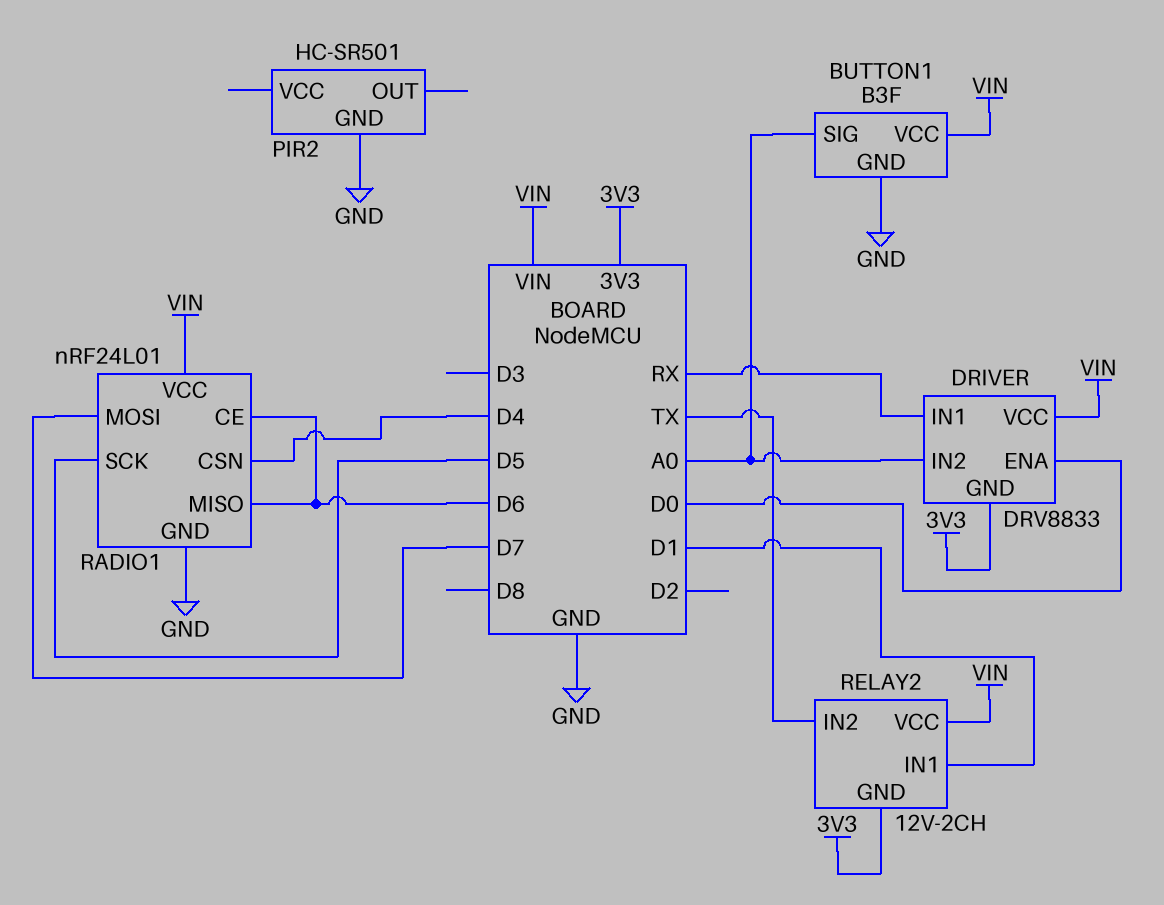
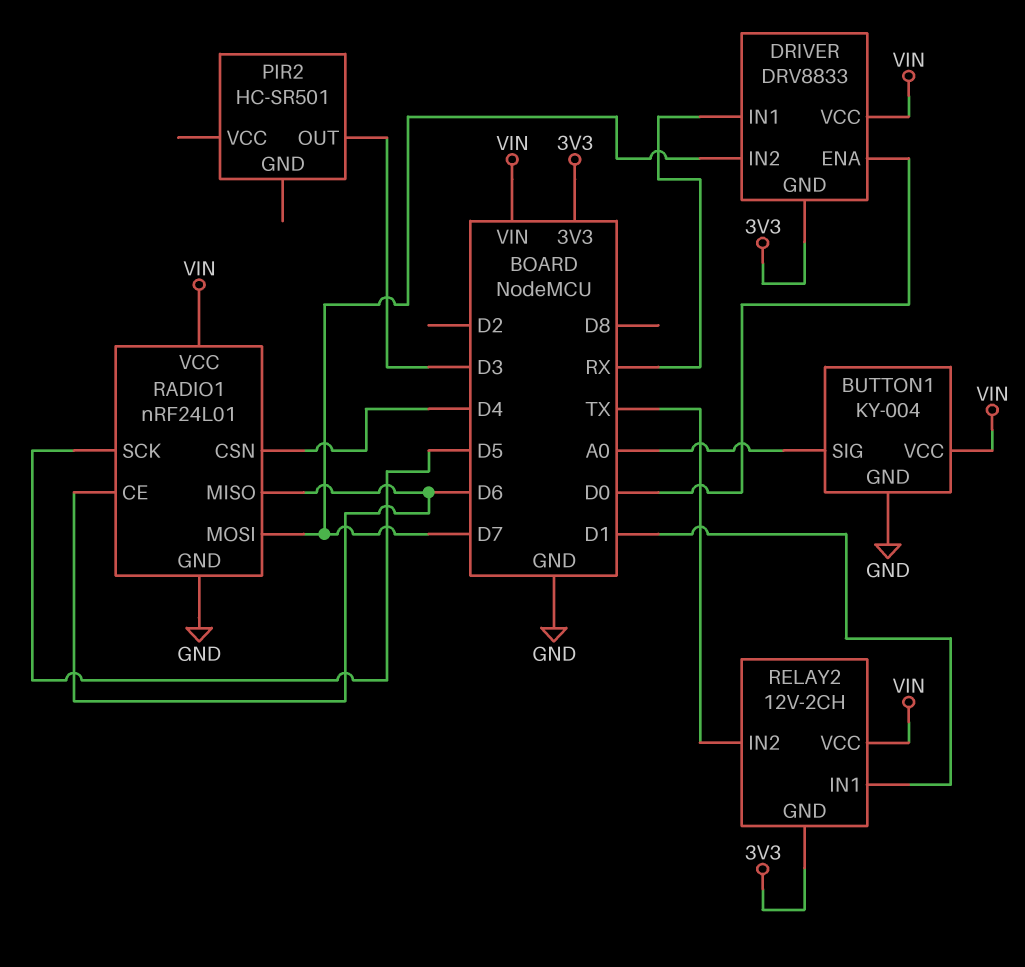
BUTTON1: B3F -> KY-004
DRIVER pin IN2: A0 -> D7
PIR2 pin GND: GND -> none
PIR2 pin OUT: none -> D3

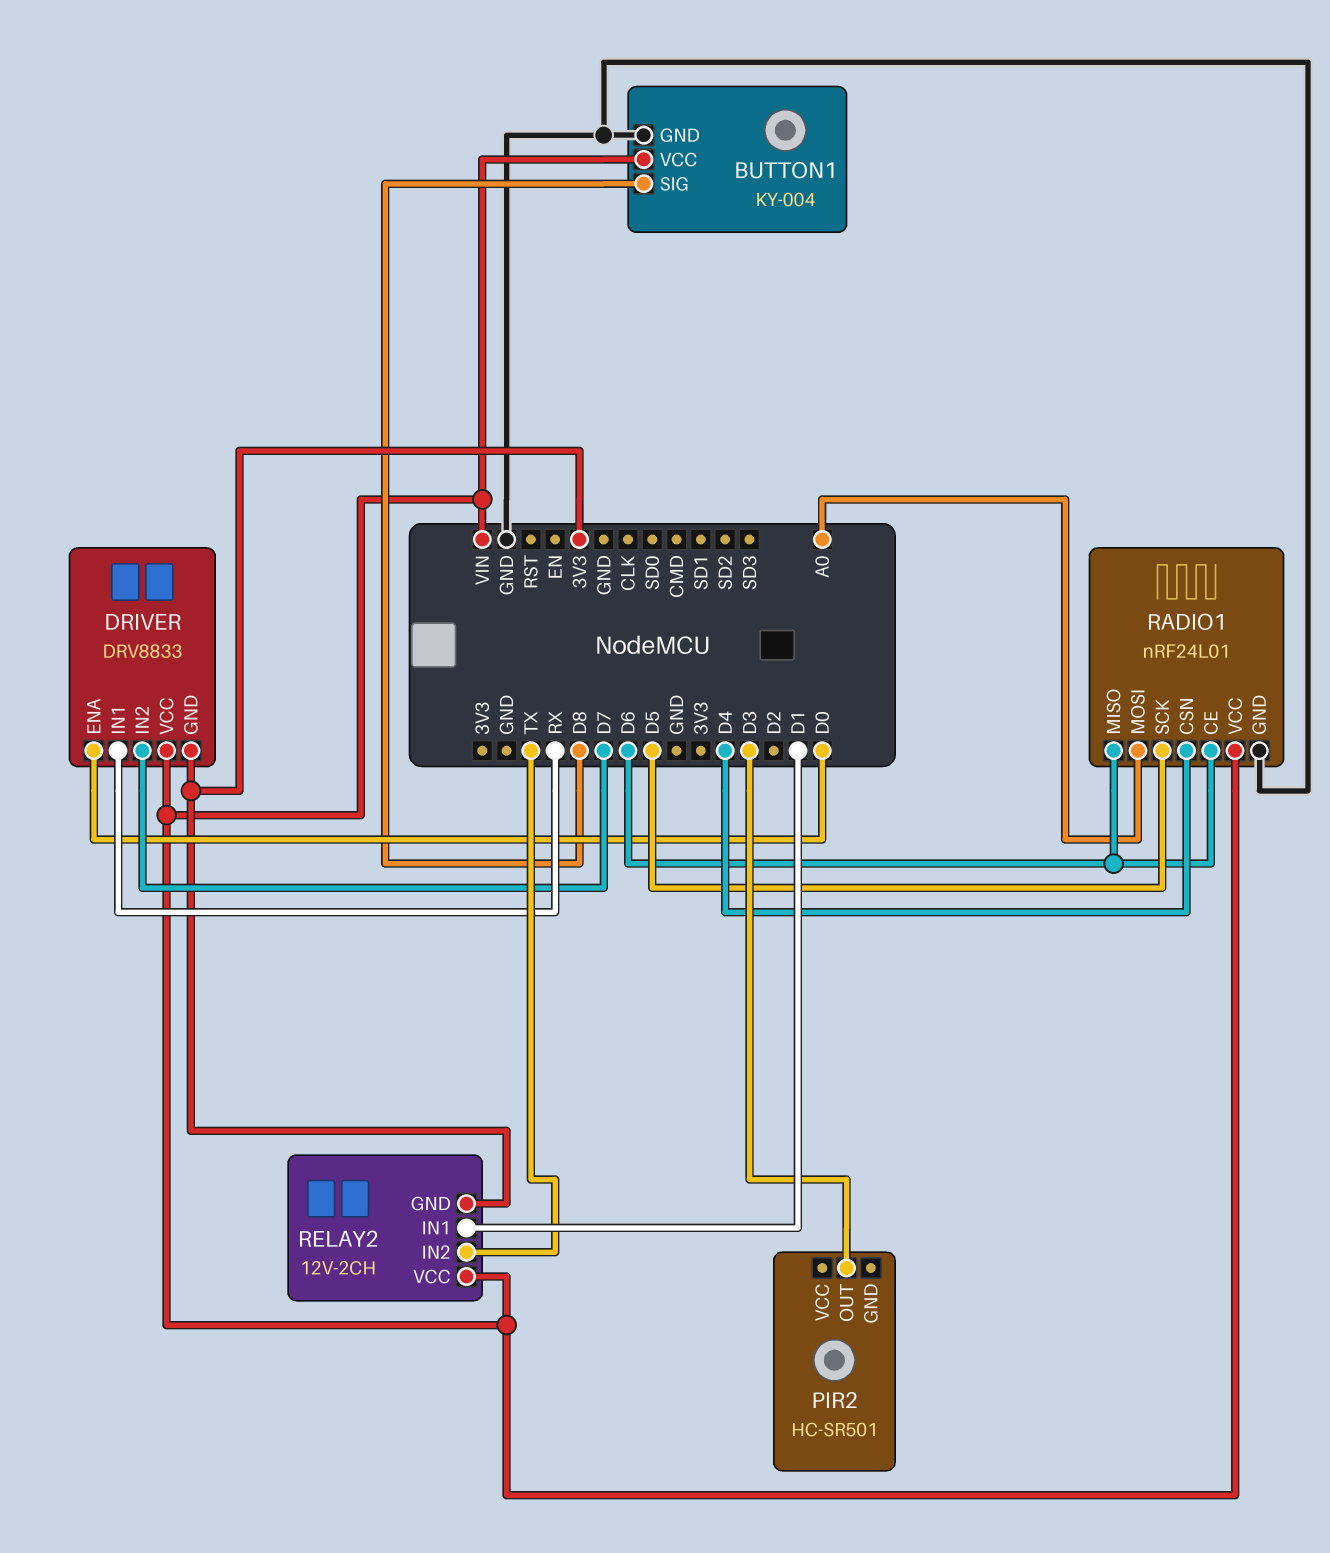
BUTTON1 pin SIG: A0 -> D8
RADIO1 pin MOSI: D7 -> A0

